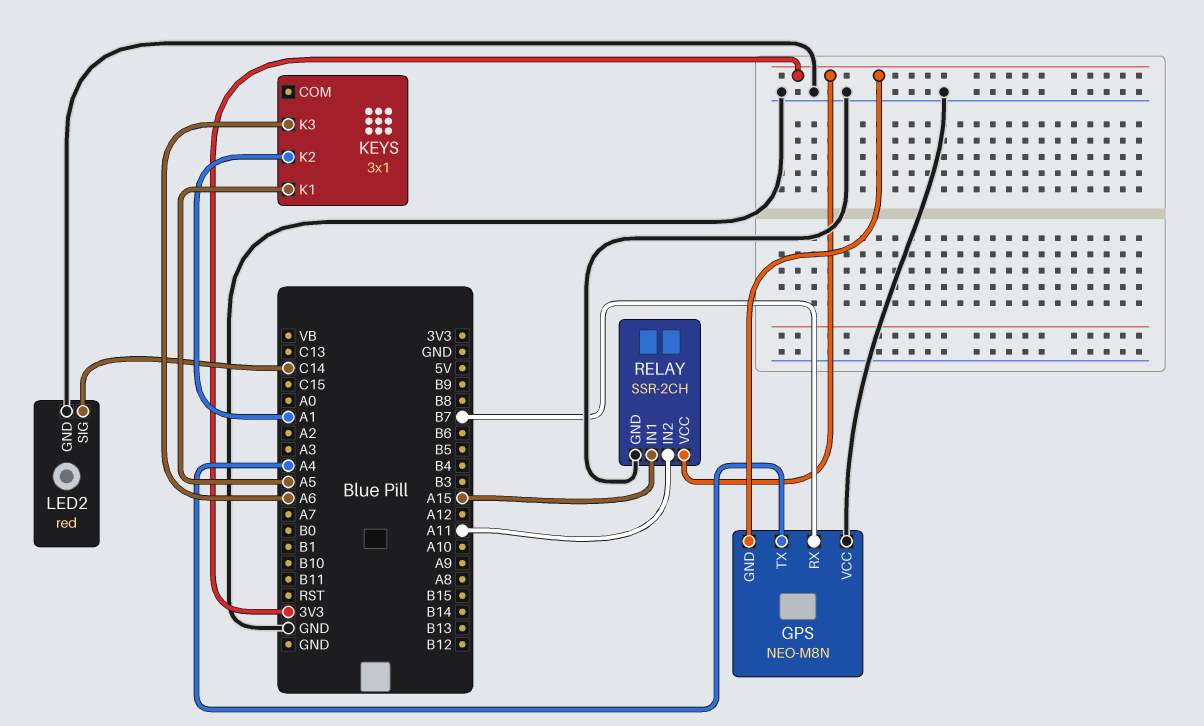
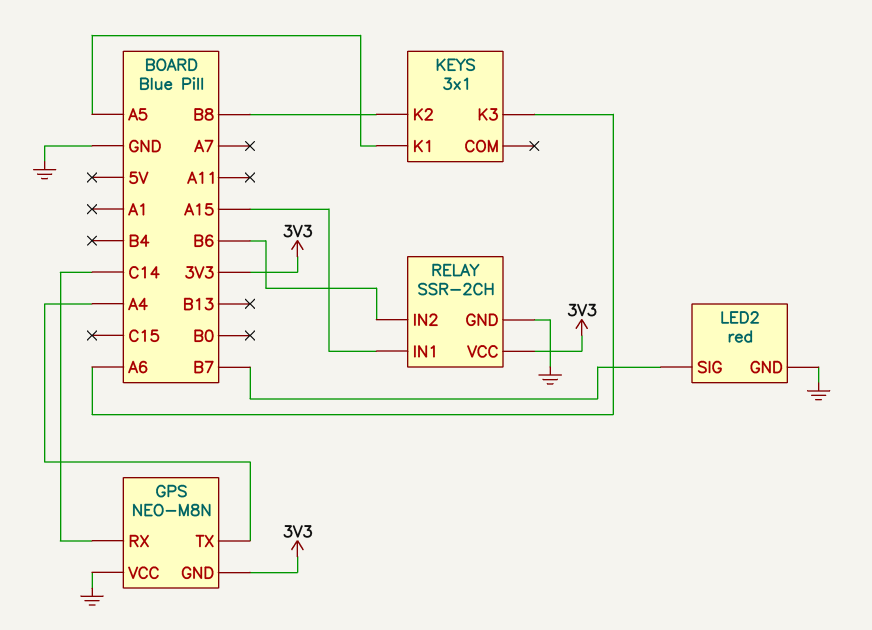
GPS pin RX: B7 -> C14
KEYS pin K2: A1 -> B8
LED2 pin SIG: C14 -> B7
RELAY pin IN2: A11 -> B6

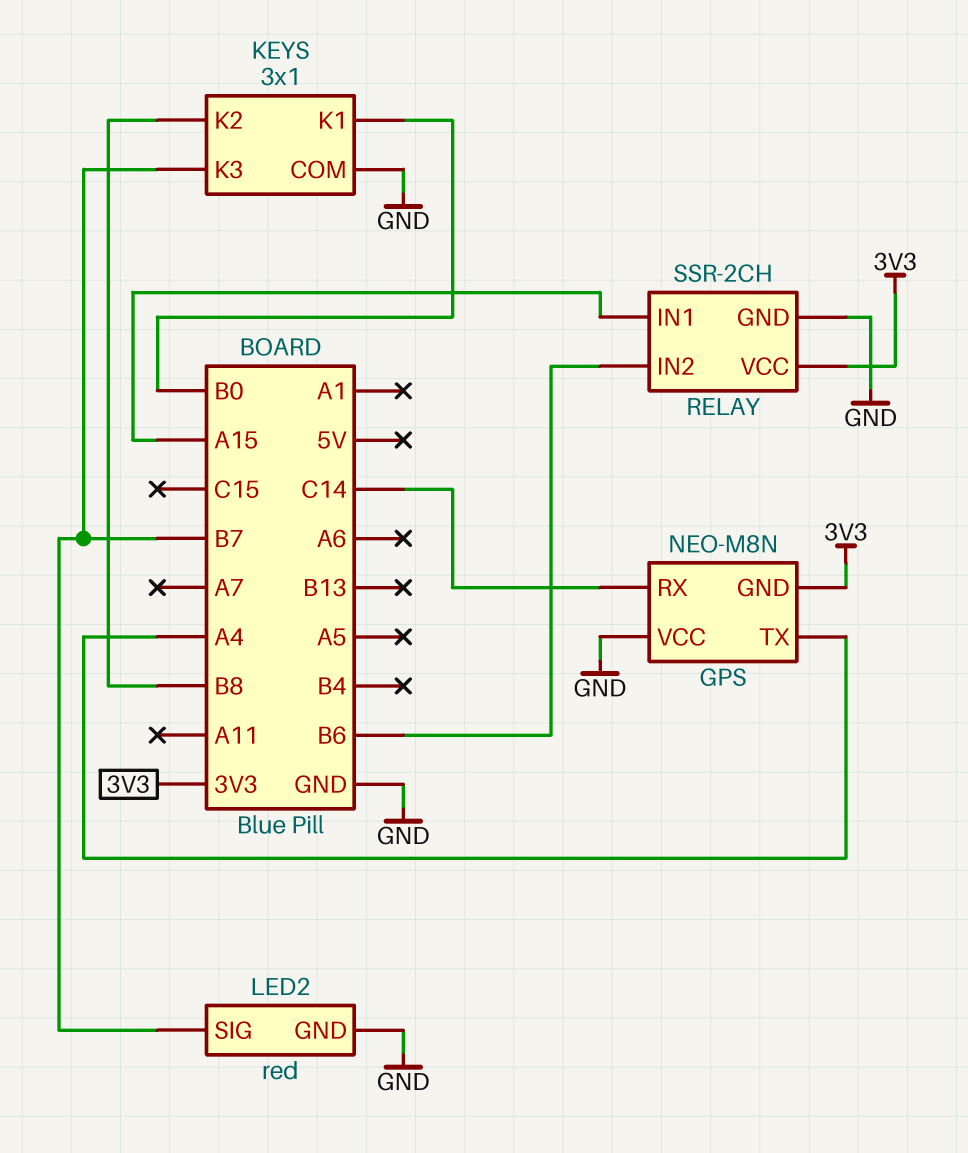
KEYS pin COM: none -> GND
KEYS pin K1: A5 -> B0
KEYS pin K3: A6 -> B7

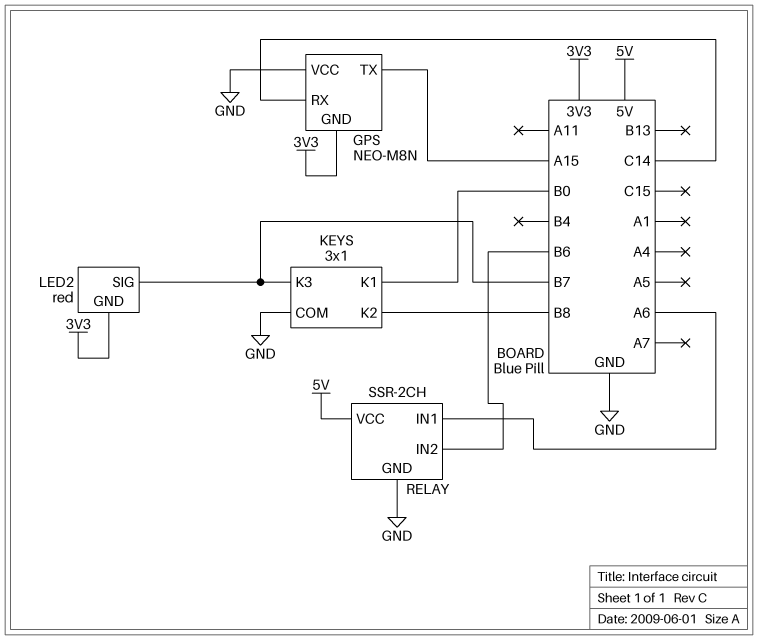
GPS pin TX: A4 -> A15
LED2 pin GND: GND -> 3V3
RELAY pin IN1: A15 -> A6
RELAY pin VCC: 3V3 -> 5V

